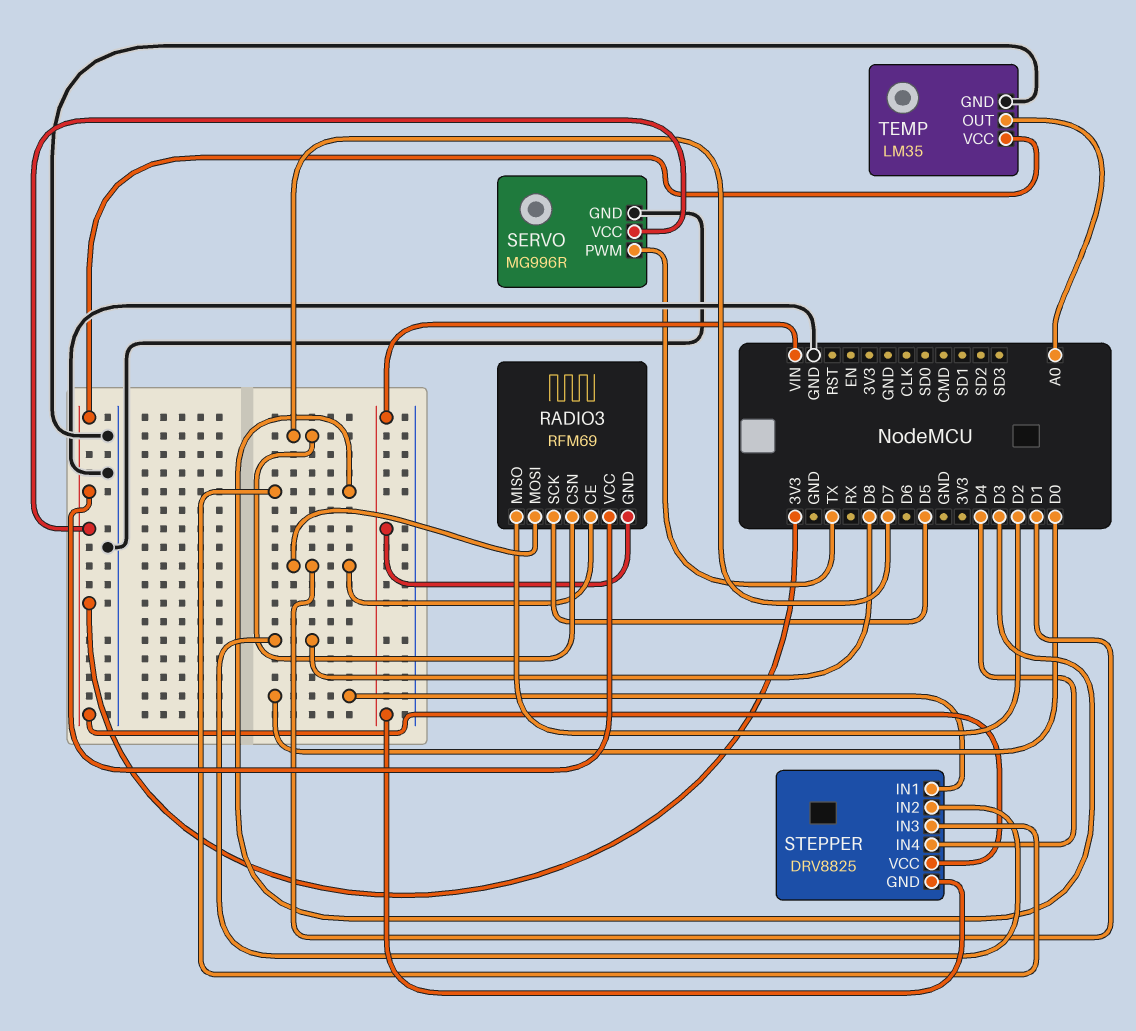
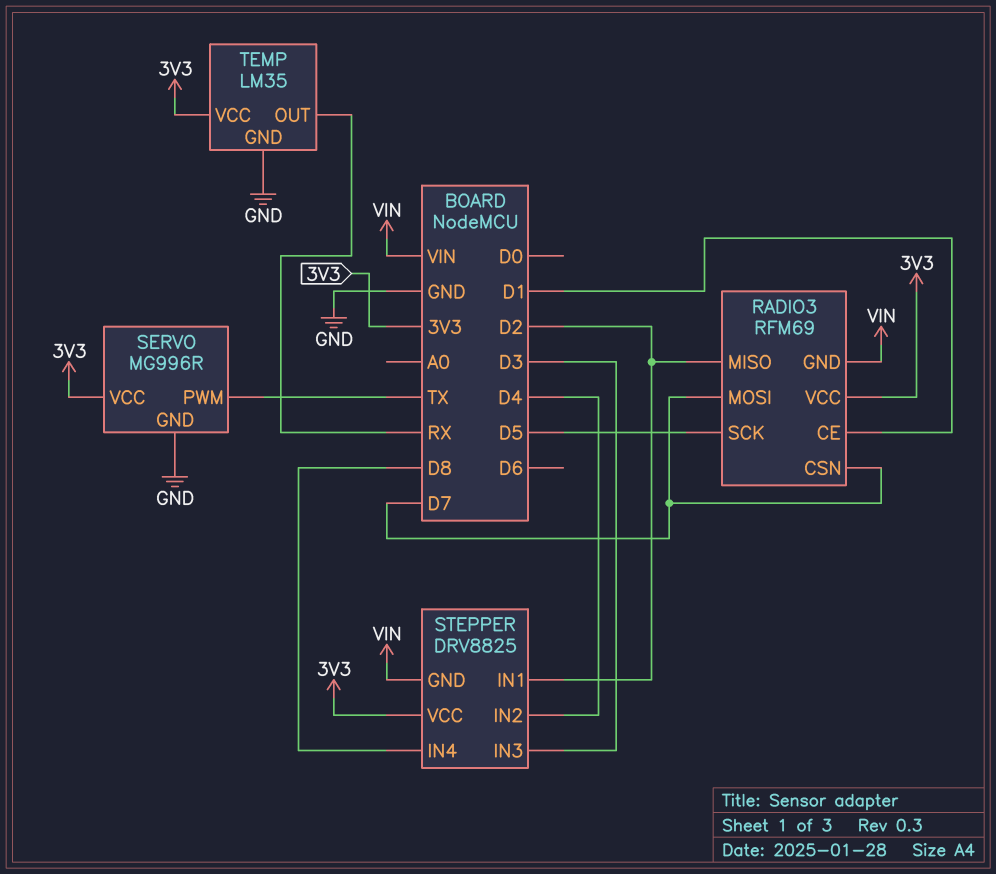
RADIO3 pin MOSI: D1 -> D7
STEPPER pin IN1: D0 -> D2
STEPPER pin IN2: D8 -> D4
STEPPER pin IN4: D4 -> D8
TEMP pin OUT: A0 -> RX

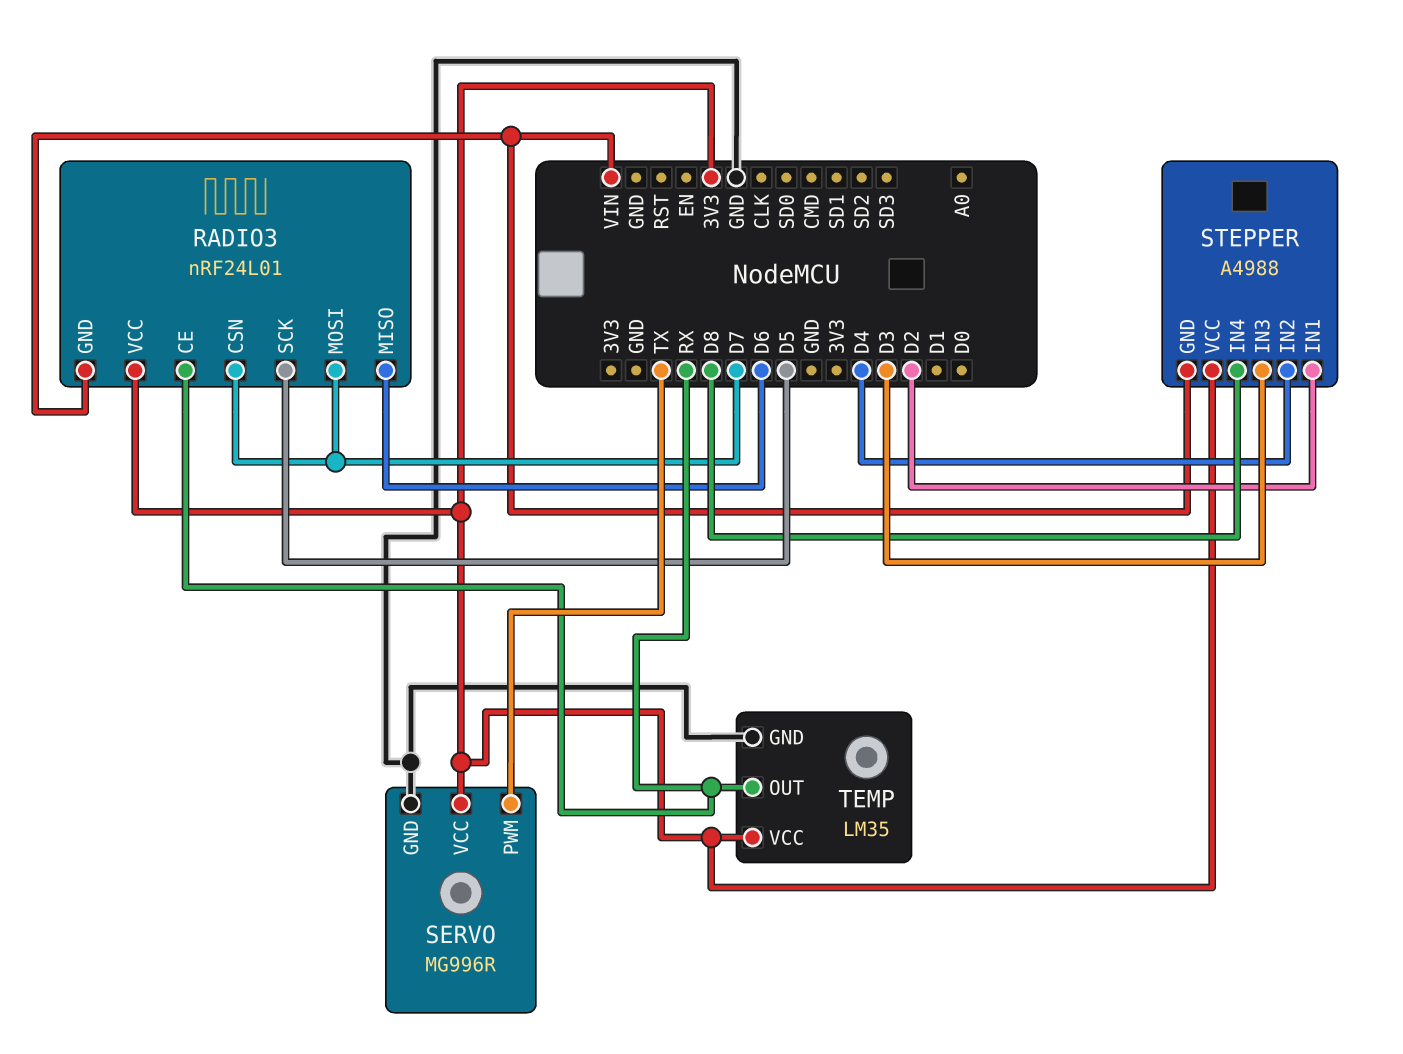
RADIO3: RFM69 -> nRF24L01
RADIO3 pin CE: D1 -> RX
RADIO3 pin MISO: D2 -> D6
STEPPER: DRV8825 -> A4988

